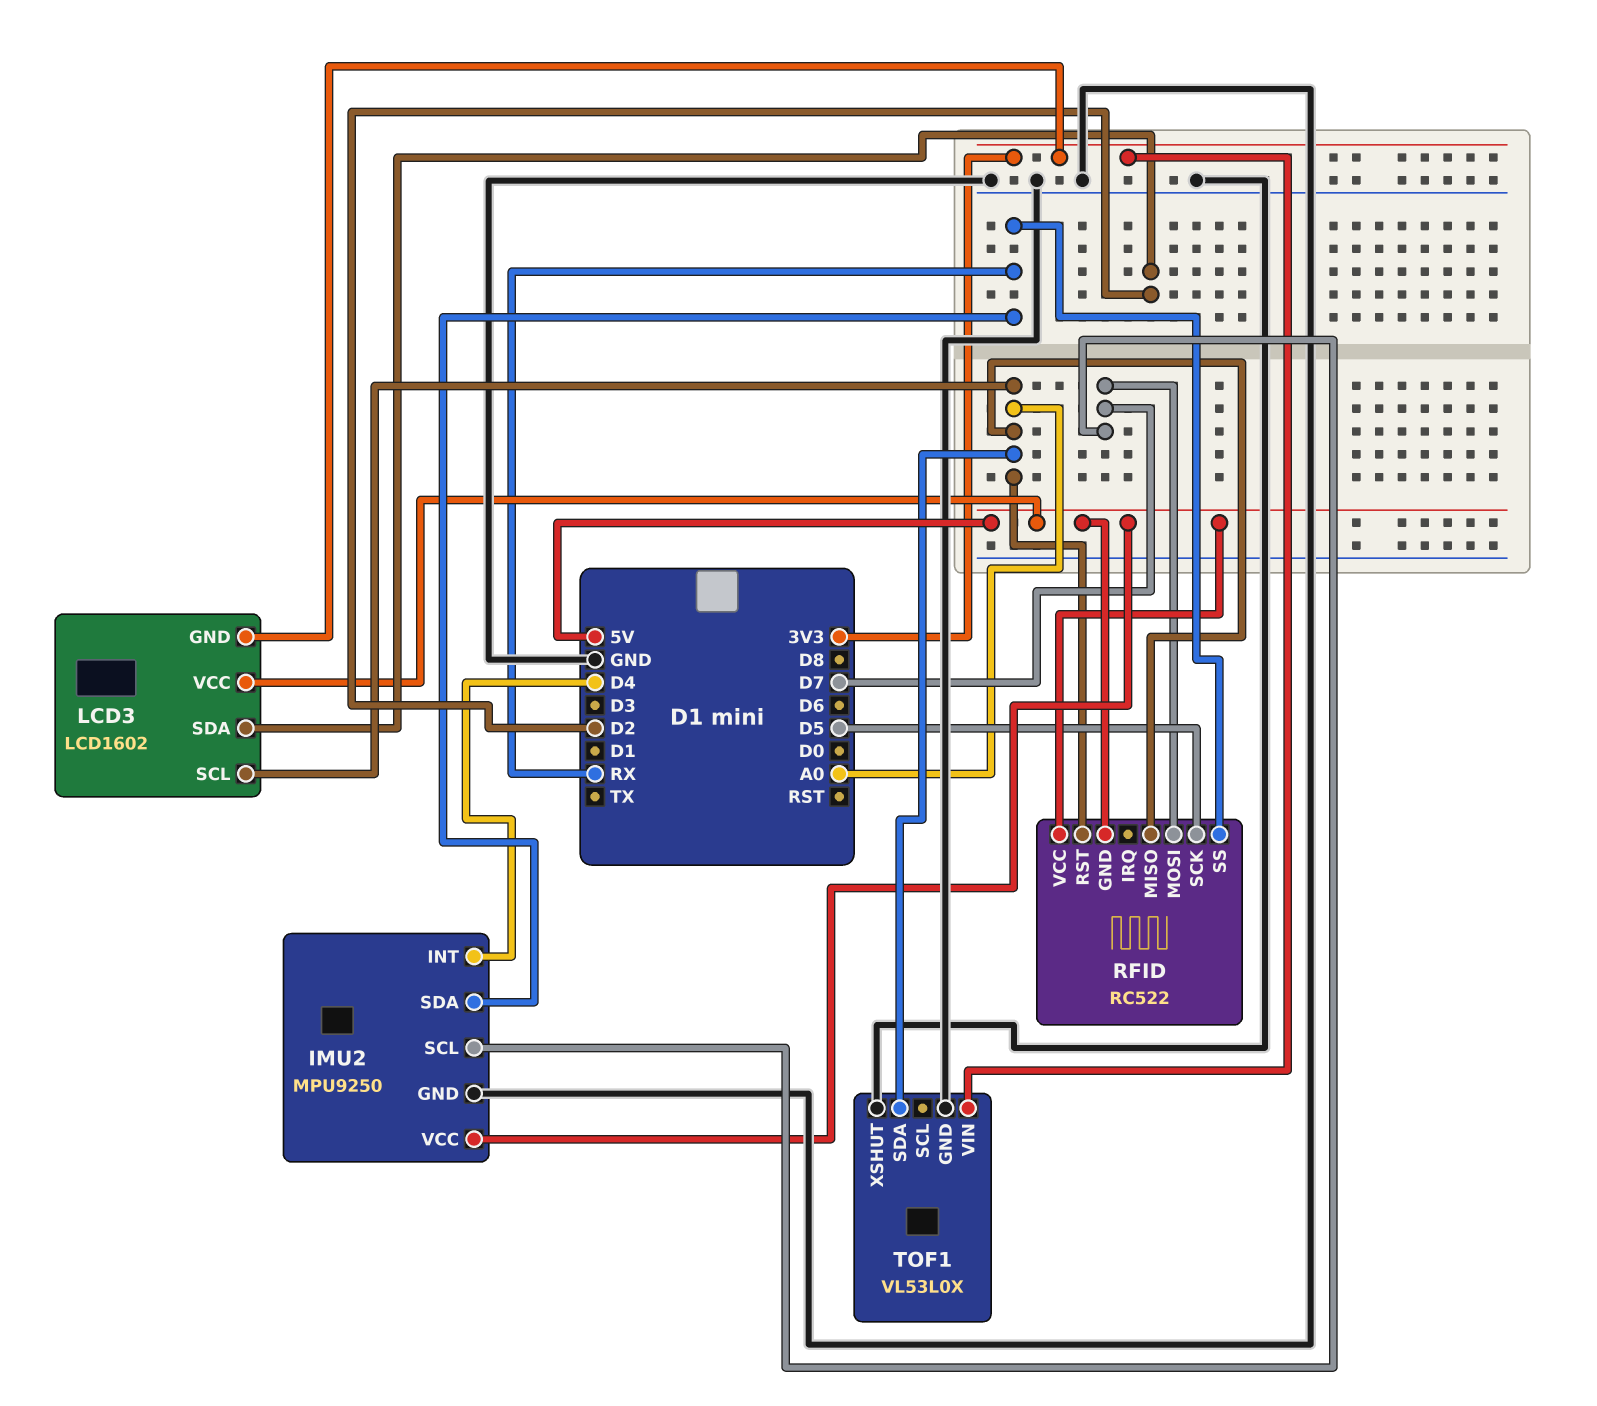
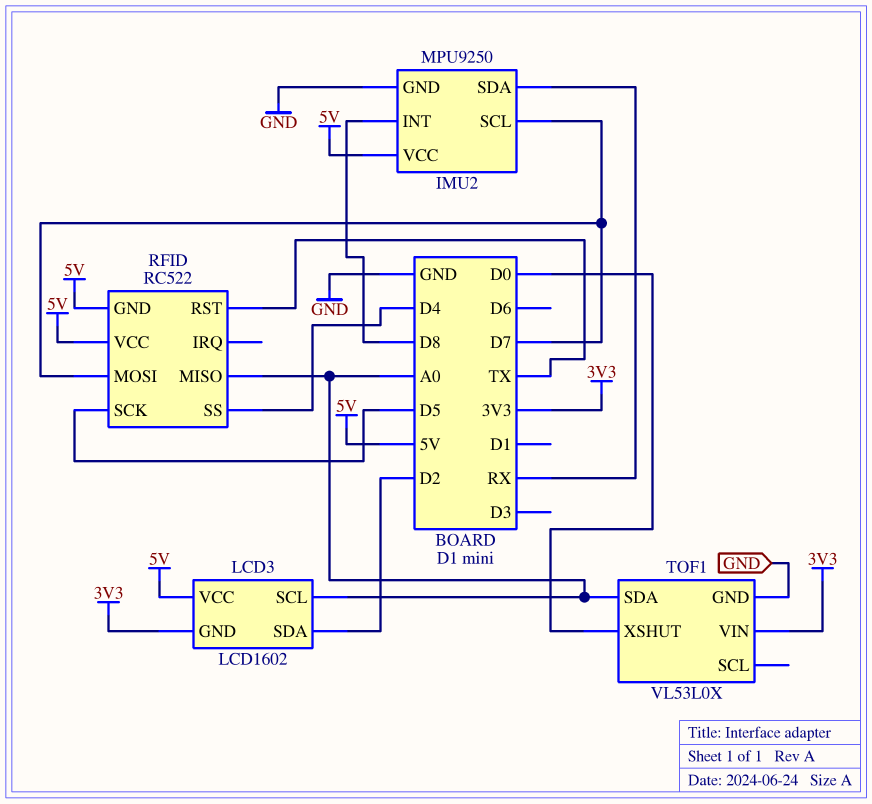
IMU2 pin INT: D4 -> D8
RFID pin RST: A0 -> TX
RFID pin SS: RX -> D4
TOF1 pin XSHUT: GND -> D0

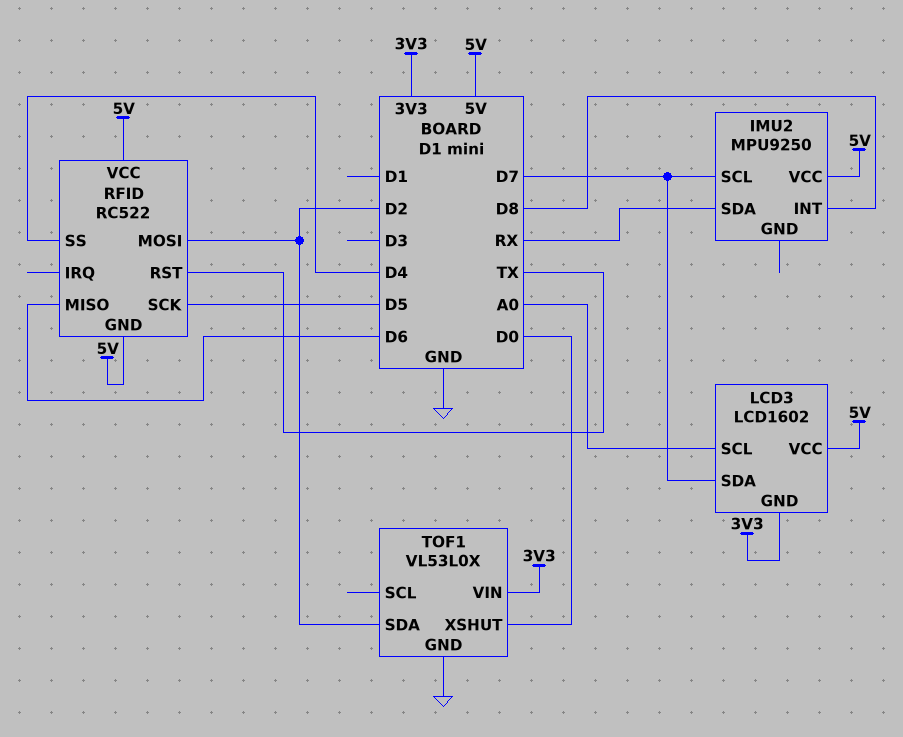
IMU2 pin GND: GND -> none
LCD3 pin SDA: D2 -> D7
RFID pin MISO: A0 -> D6
RFID pin MOSI: D7 -> D2
TOF1 pin SDA: A0 -> D2

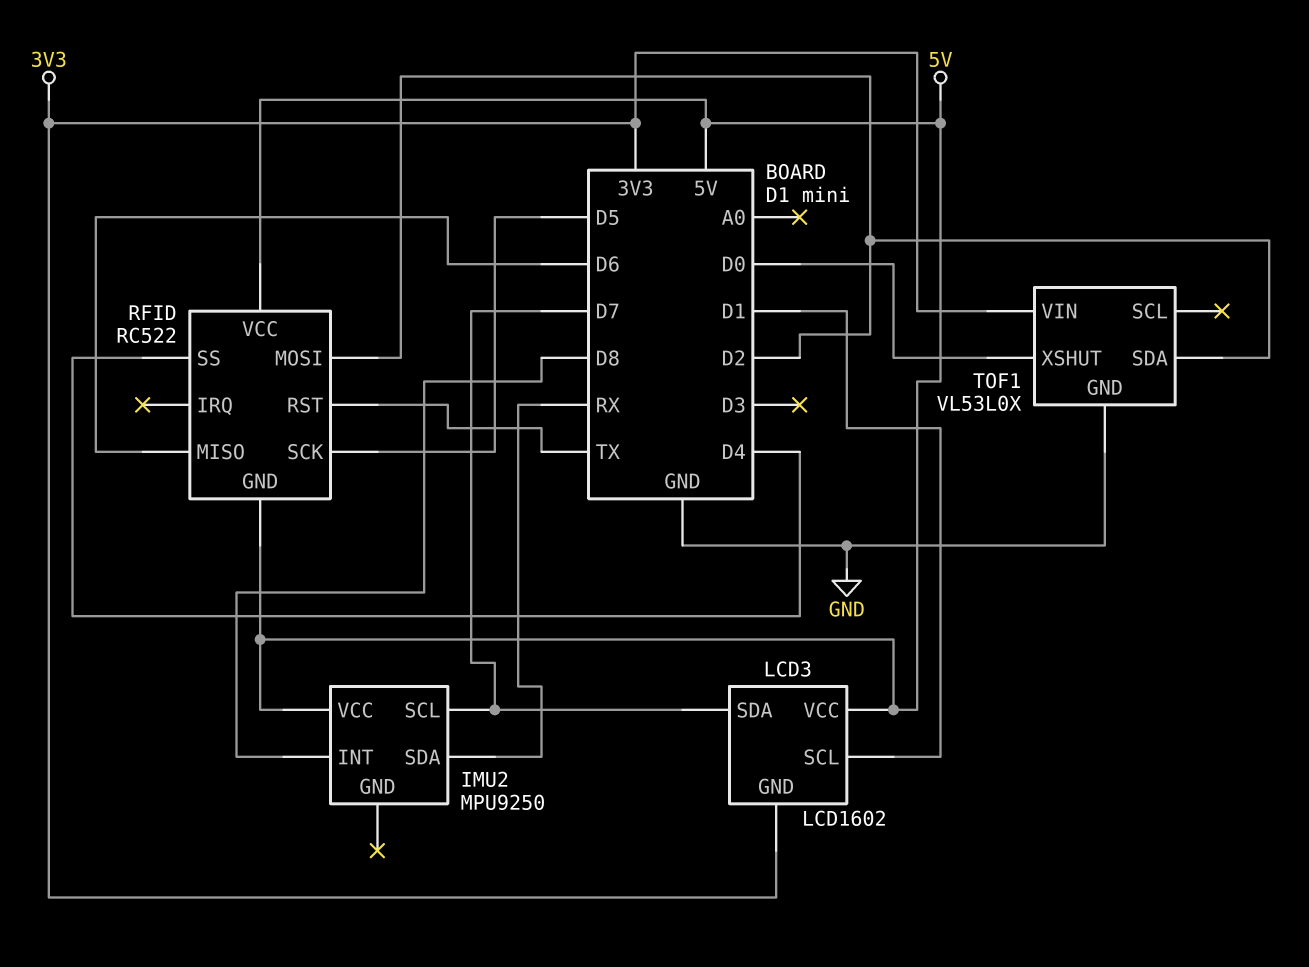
LCD3 pin SCL: A0 -> D1

